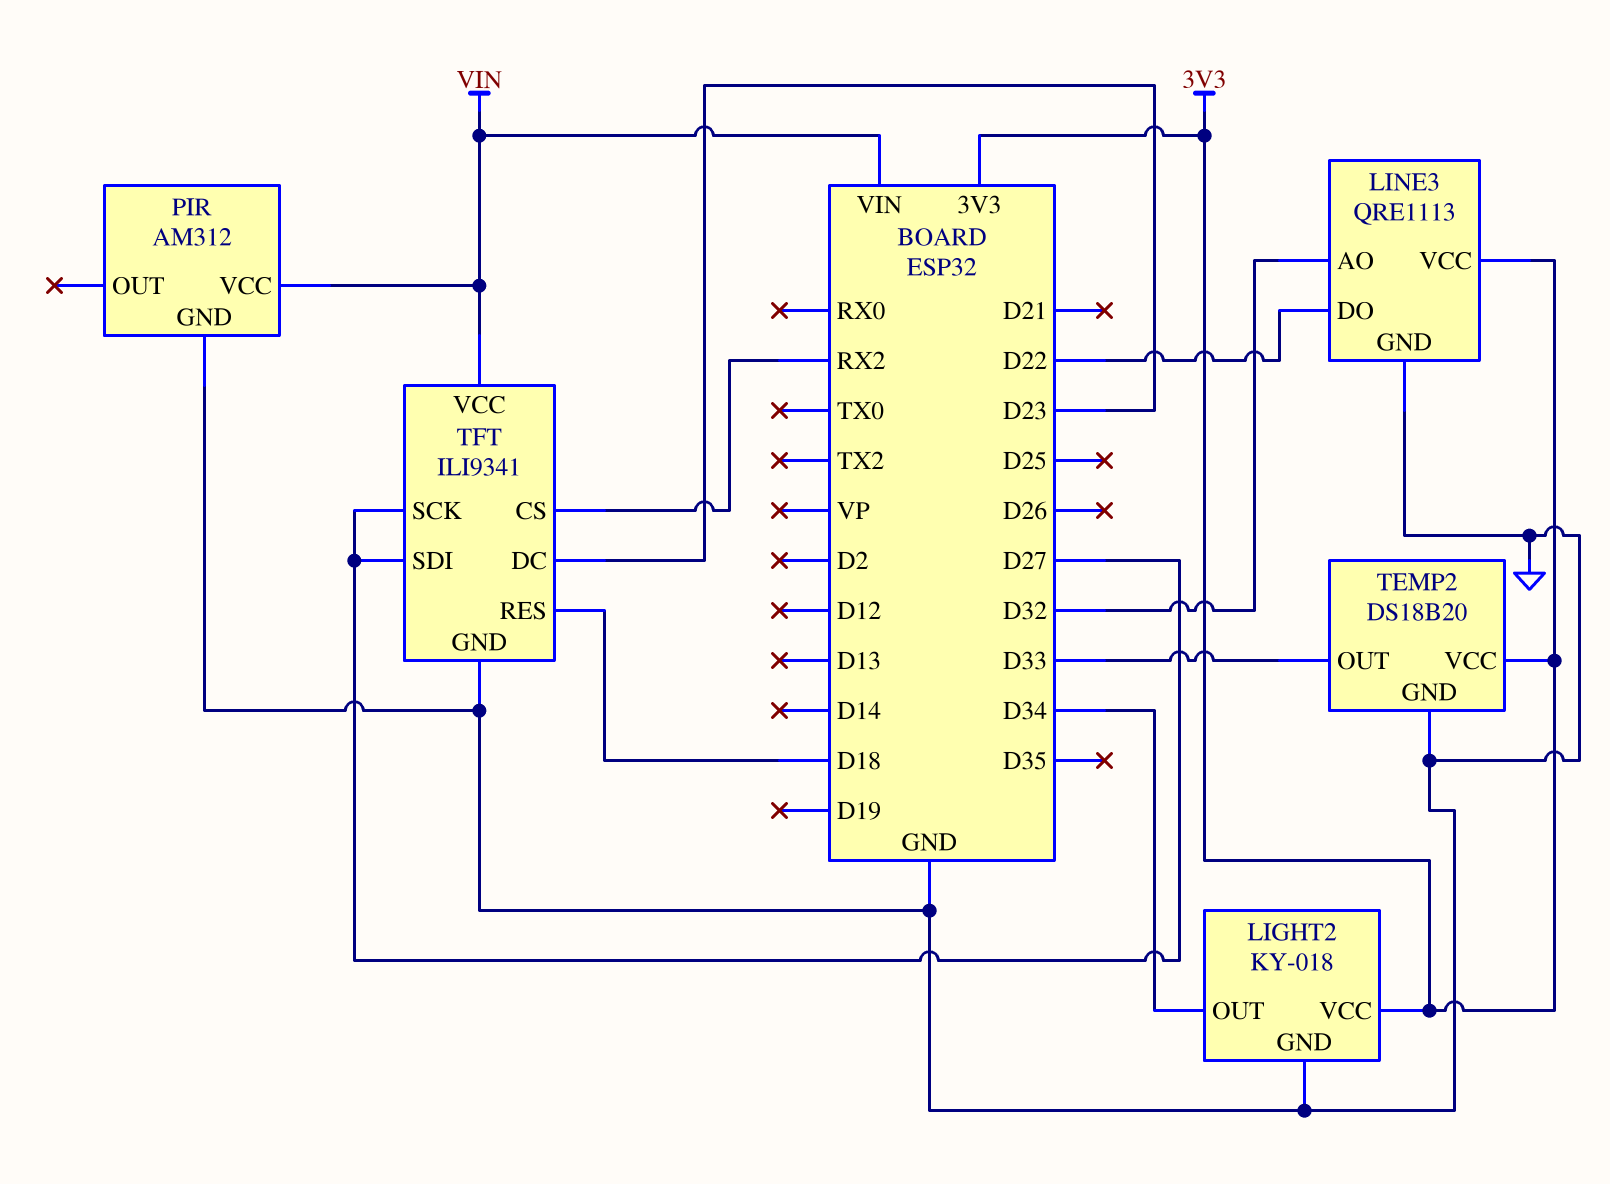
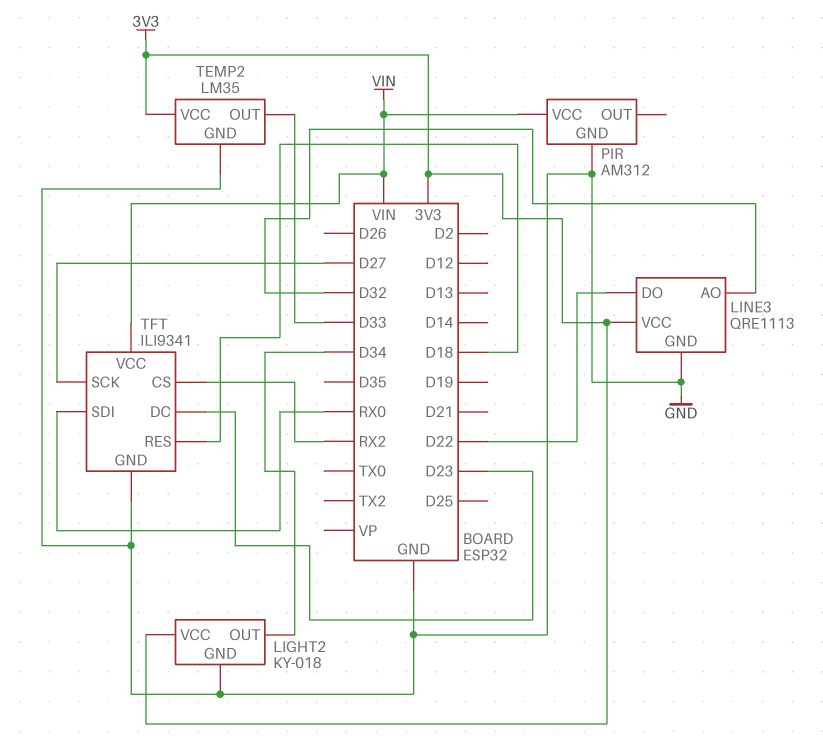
TEMP2: DS18B20 -> LM35
TFT pin SDI: D27 -> RX0

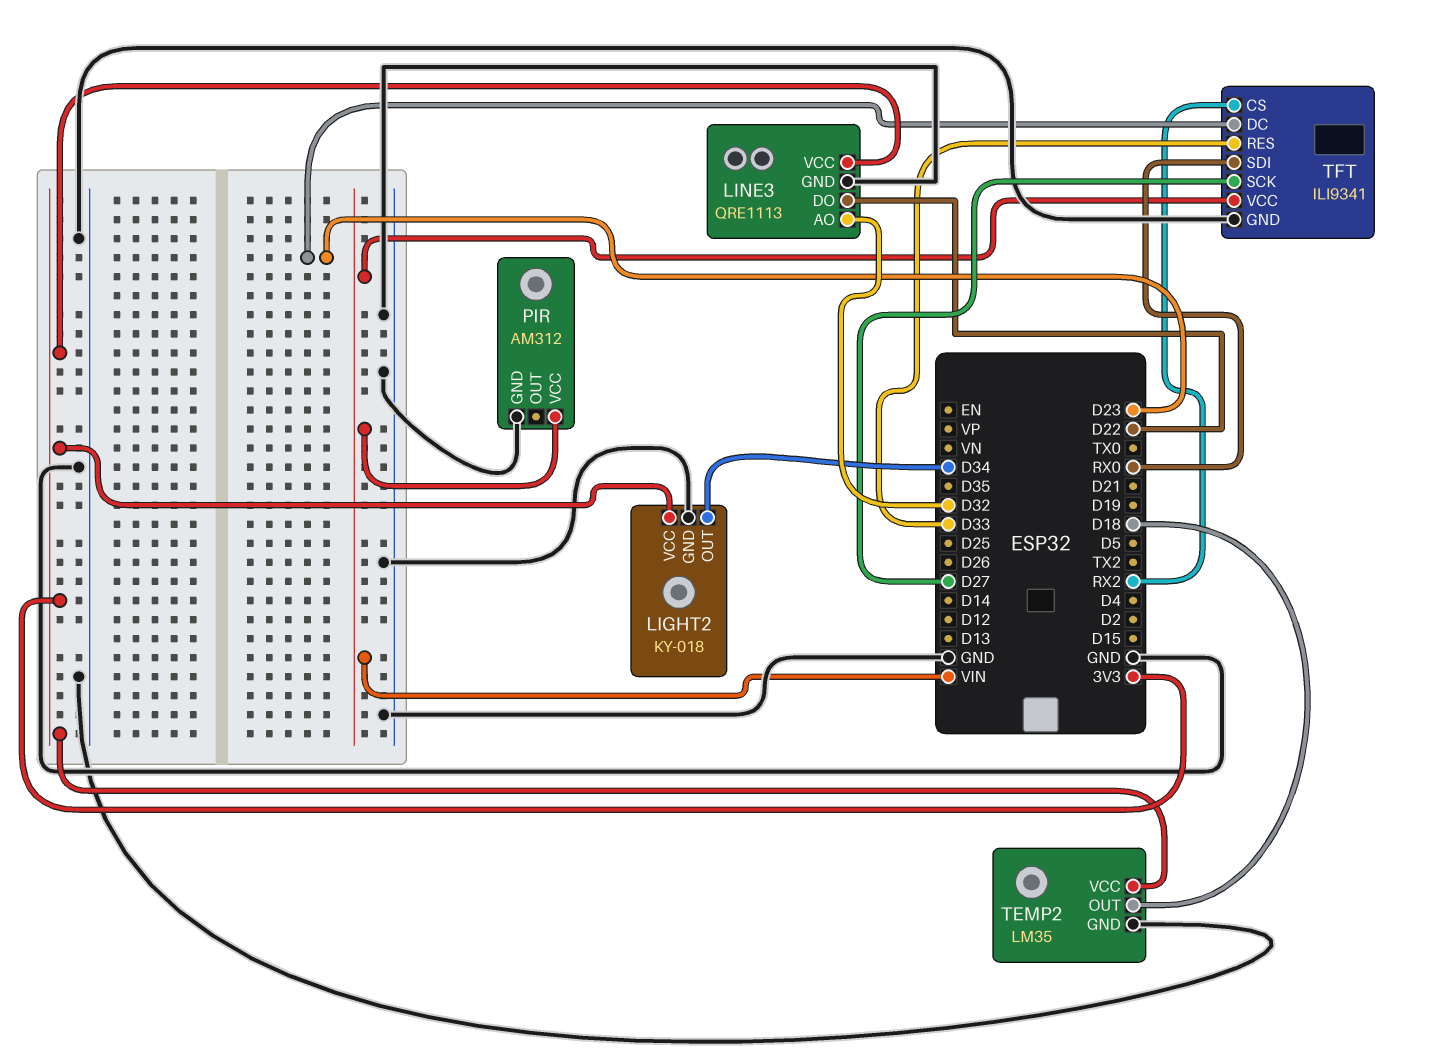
TEMP2 pin OUT: D33 -> D18
TFT pin RES: D18 -> D33

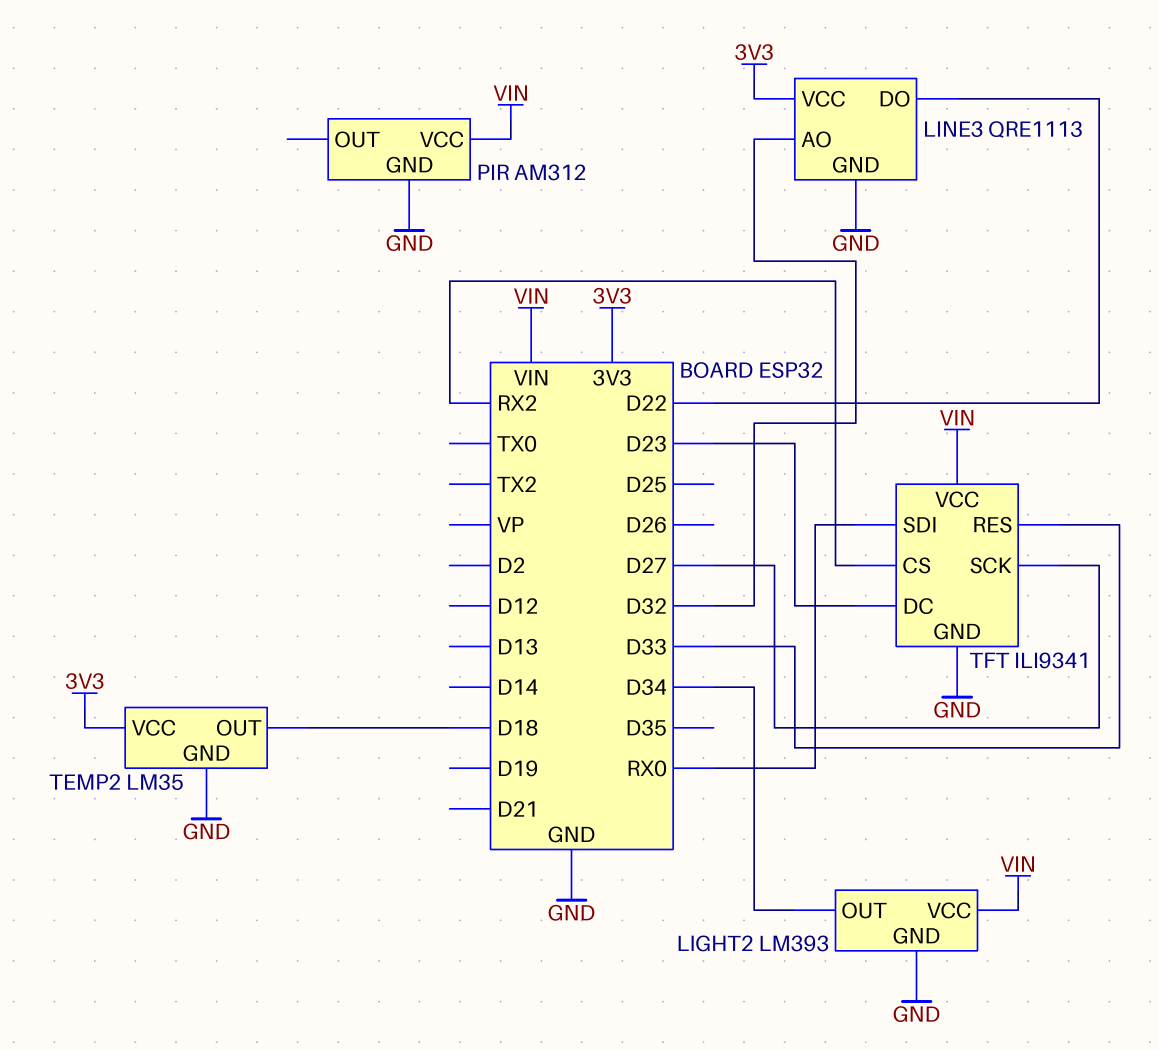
LIGHT2: KY-018 -> LM393
LIGHT2 pin VCC: 3V3 -> VIN

